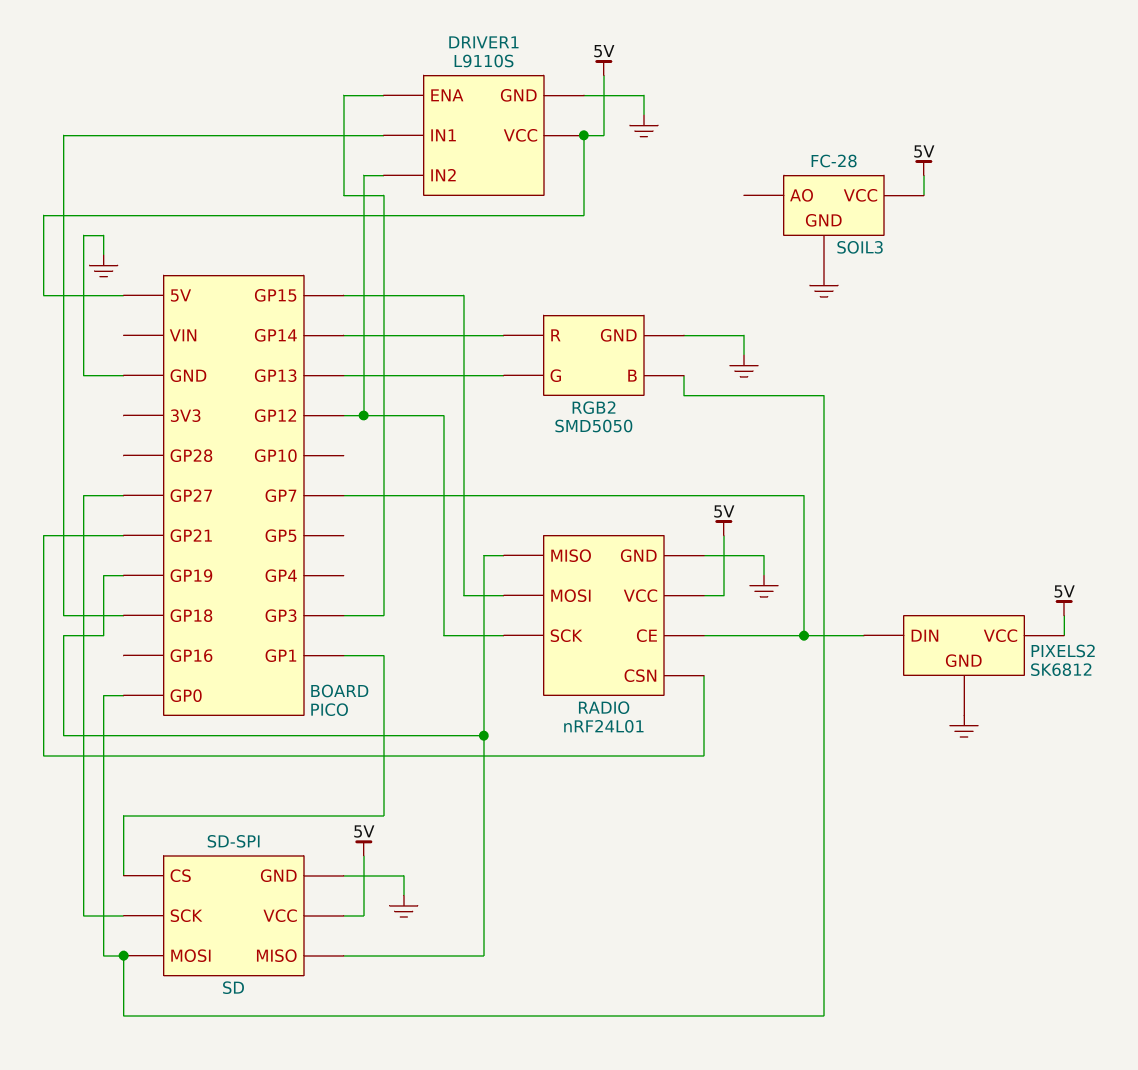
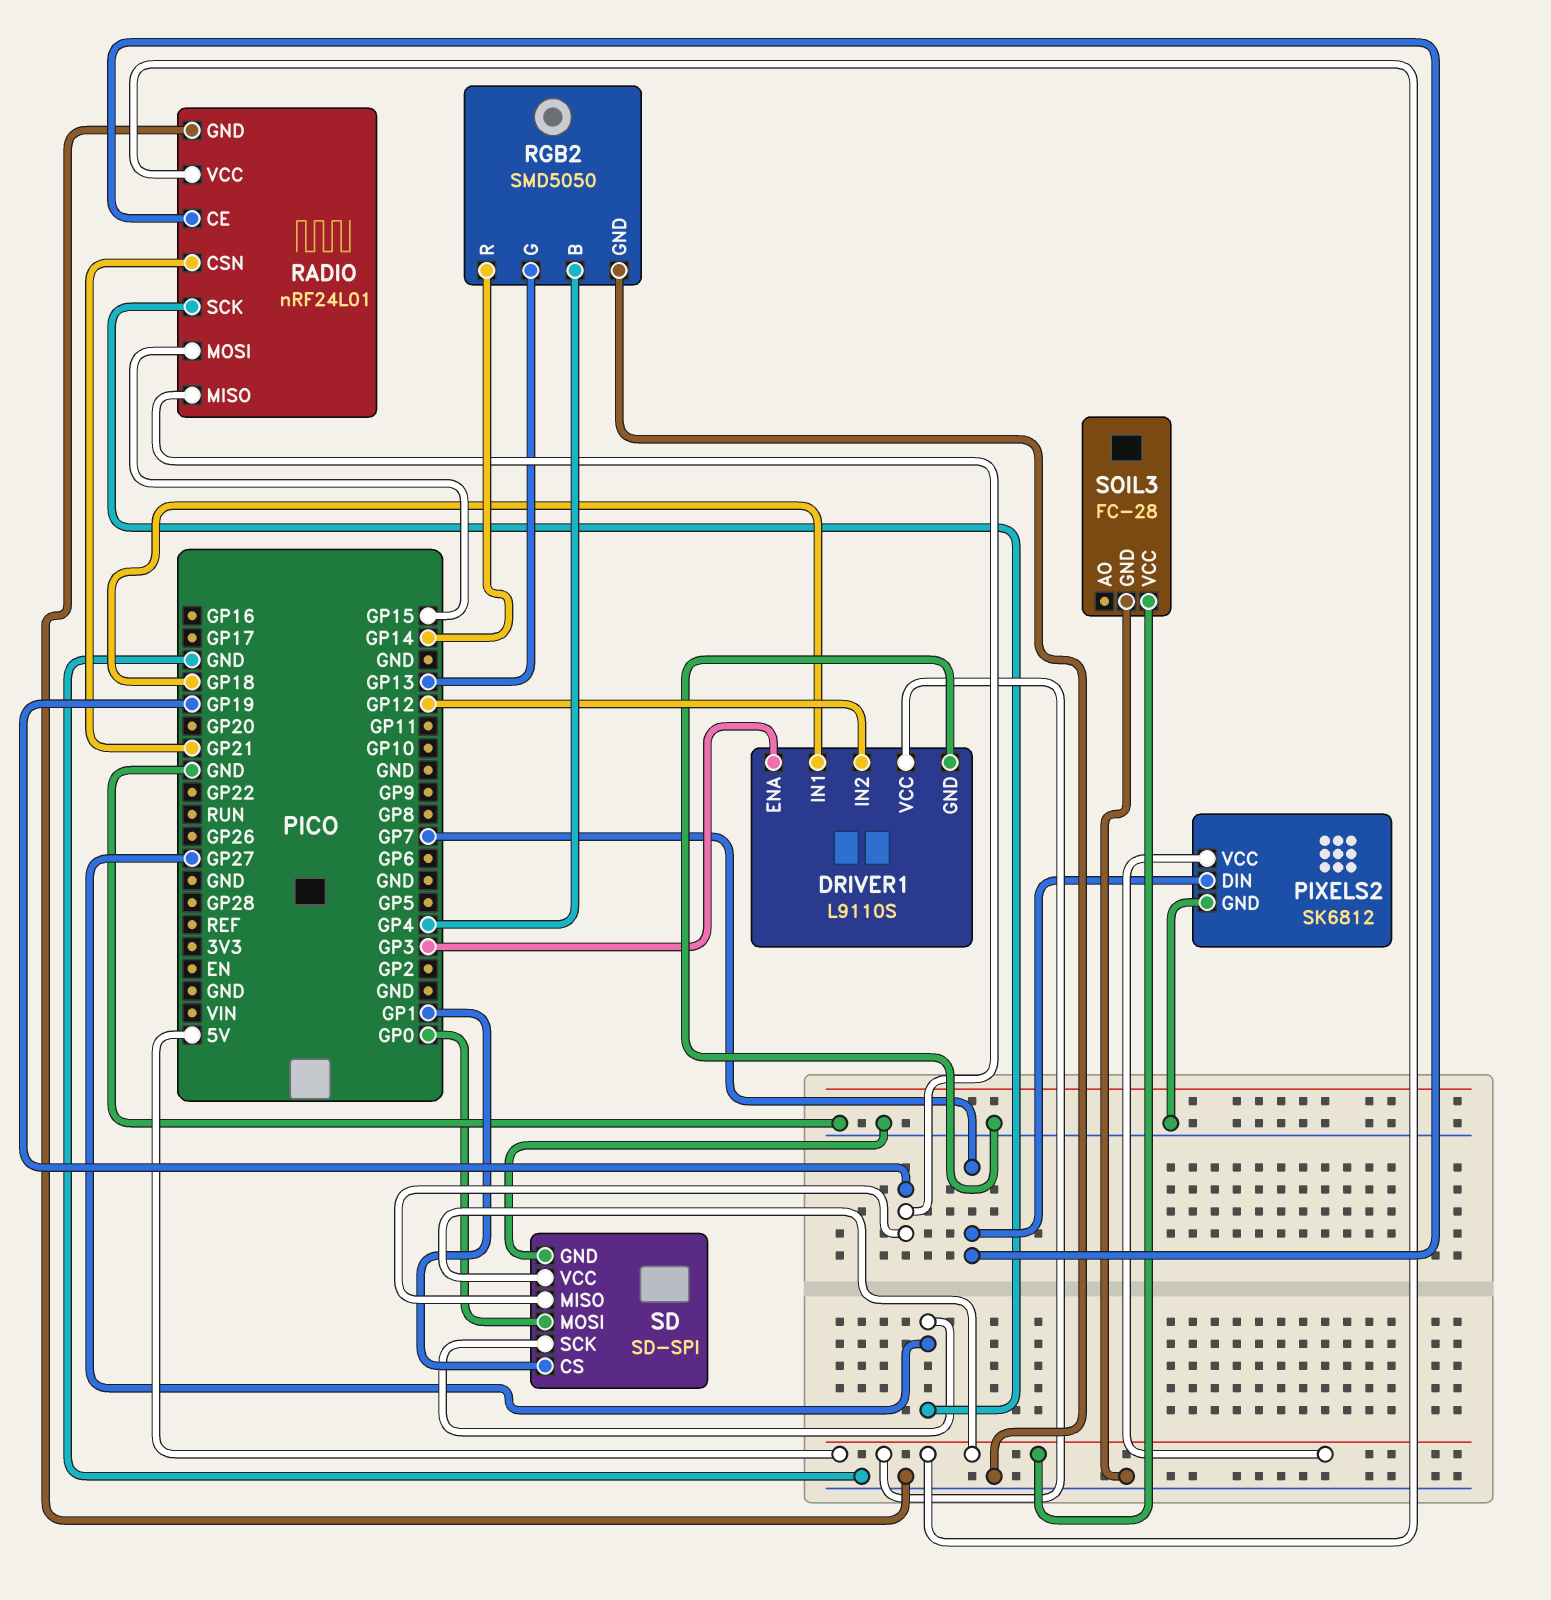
RADIO pin SCK: GP12 -> GP27
RGB2 pin B: GP0 -> GP4

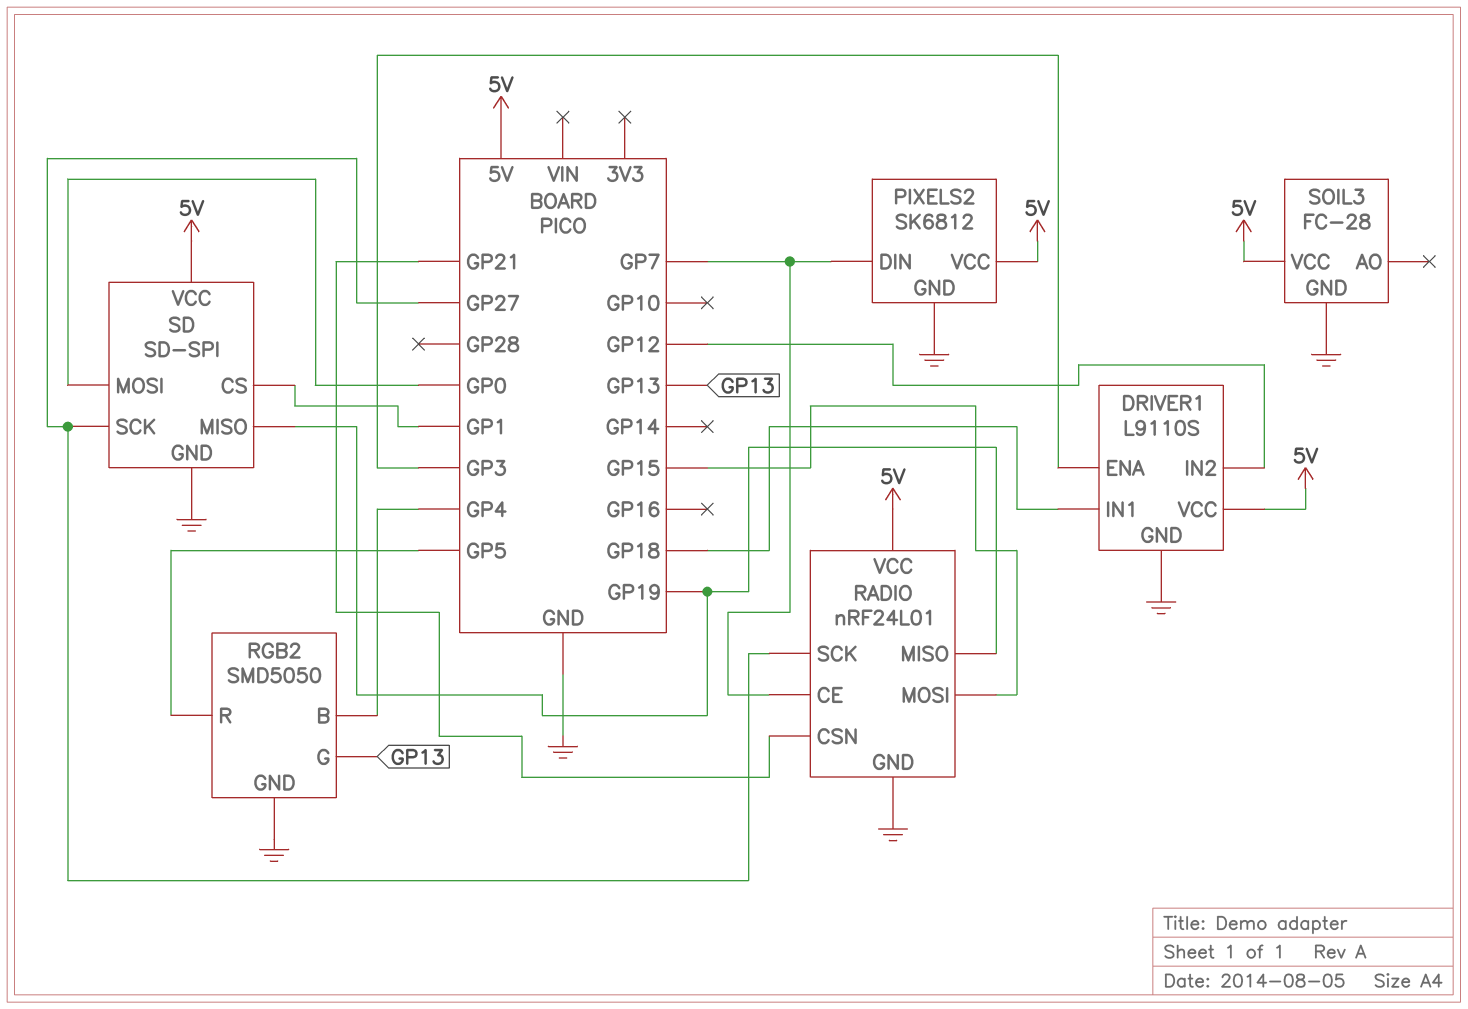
RGB2 pin R: GP14 -> GP5

